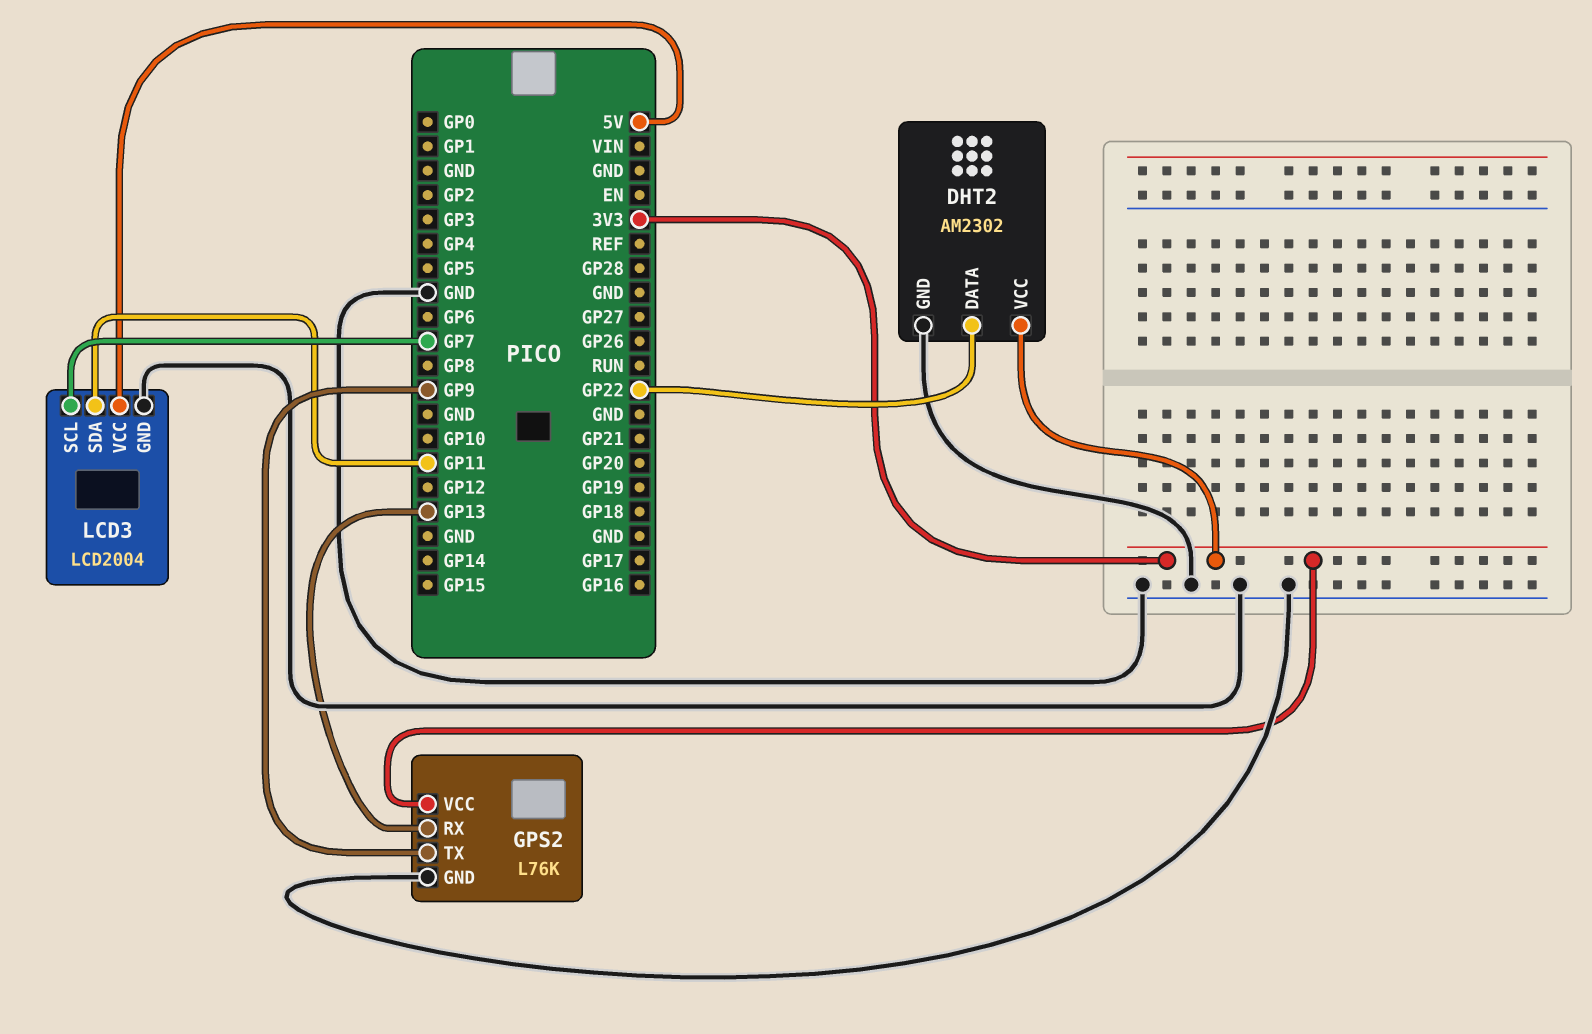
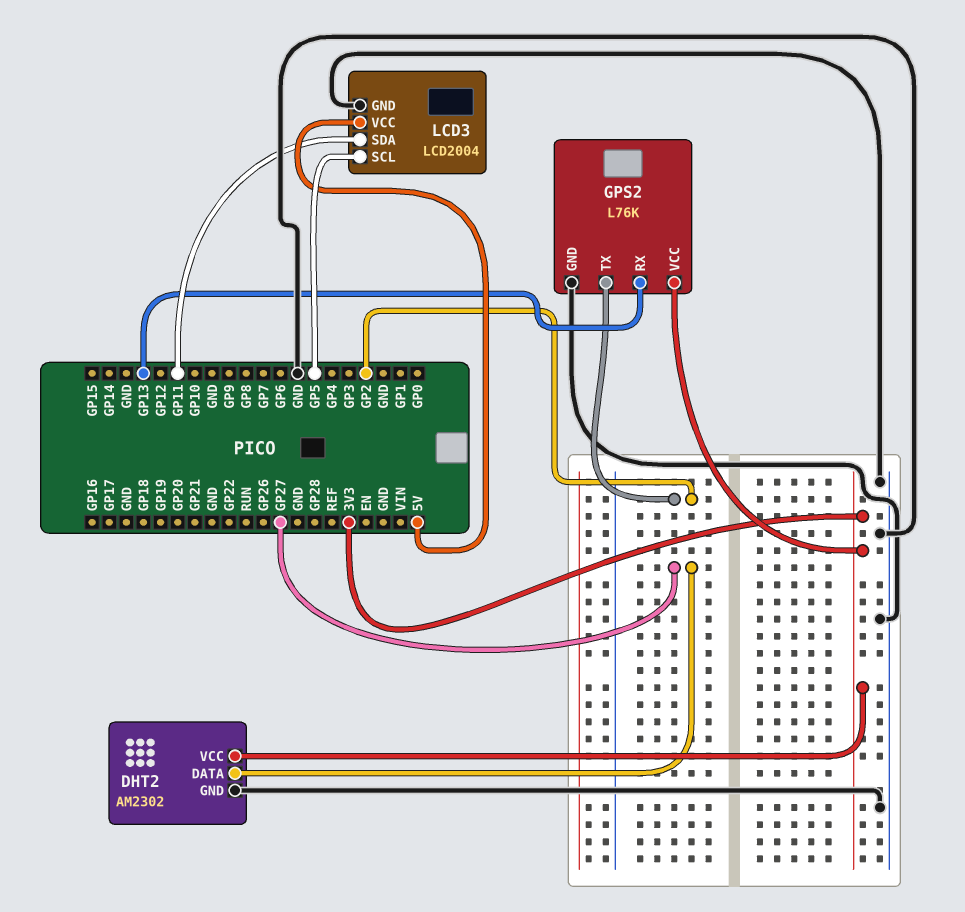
DHT2 pin DATA: GP22 -> GP27
GPS2 pin TX: GP9 -> GP2
LCD3 pin SCL: GP7 -> GP5

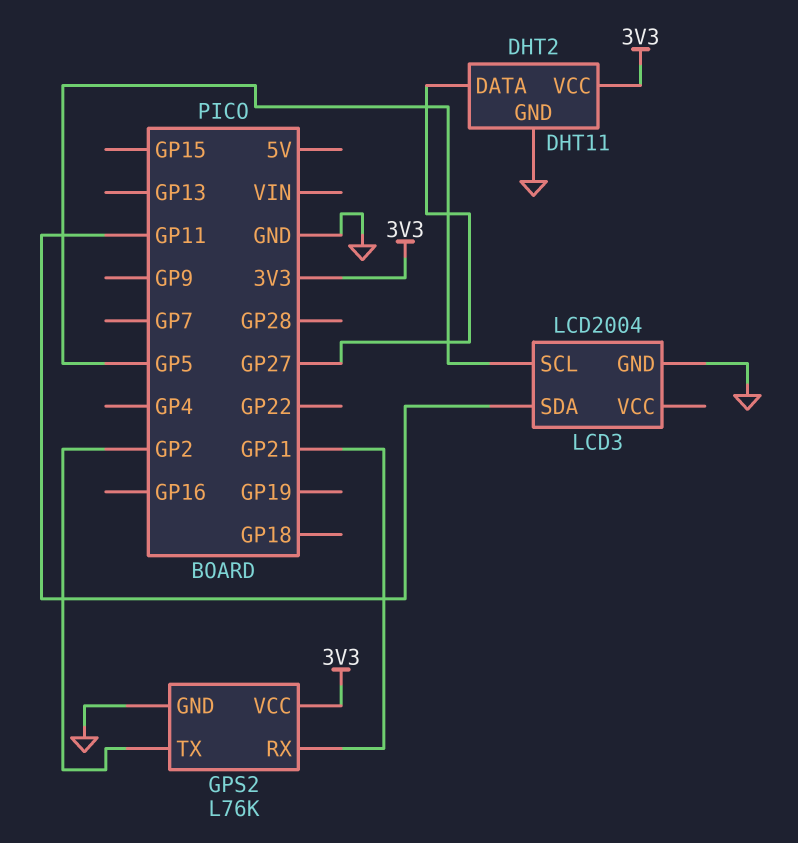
DHT2: AM2302 -> DHT11
GPS2 pin RX: GP13 -> GP21
LCD3 pin VCC: 5V -> none

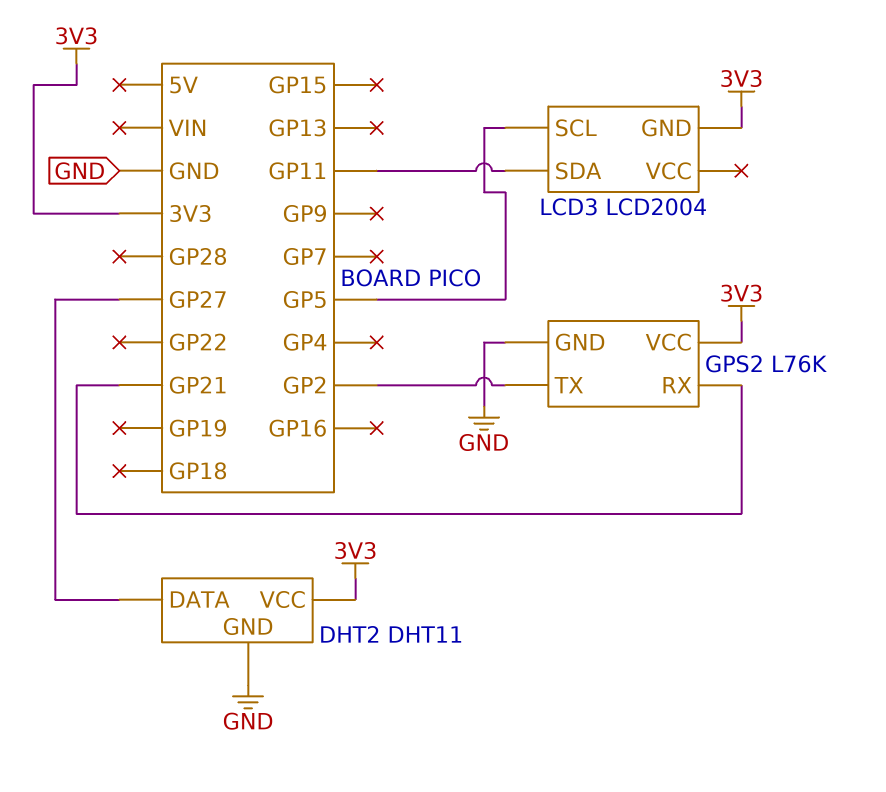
LCD3 pin GND: GND -> 3V3

